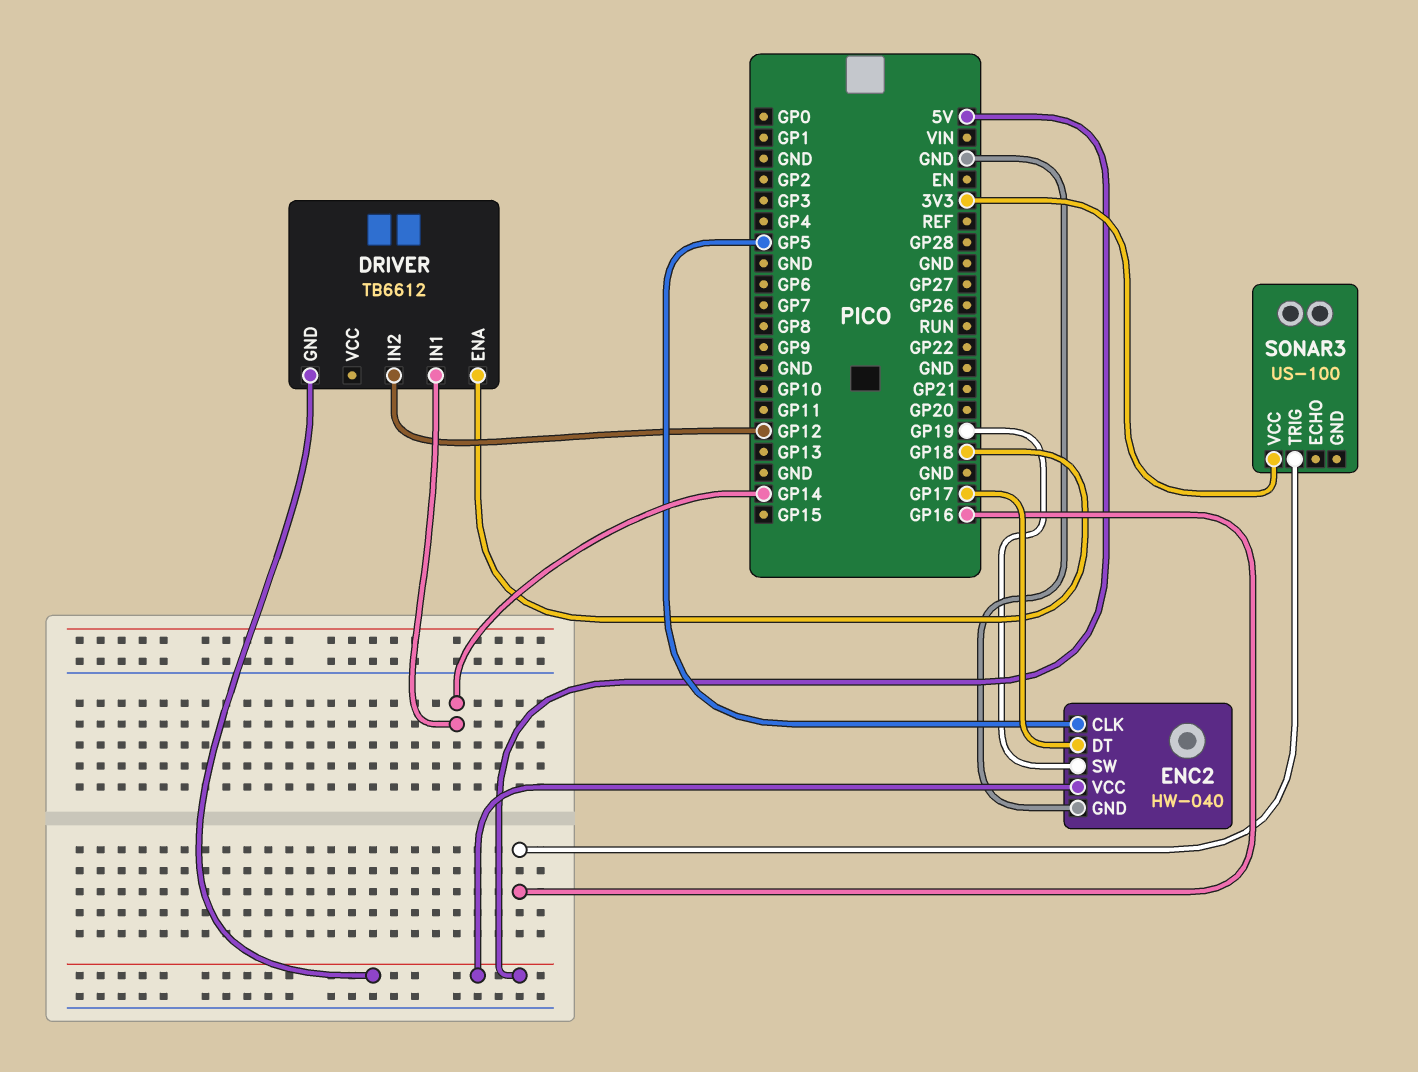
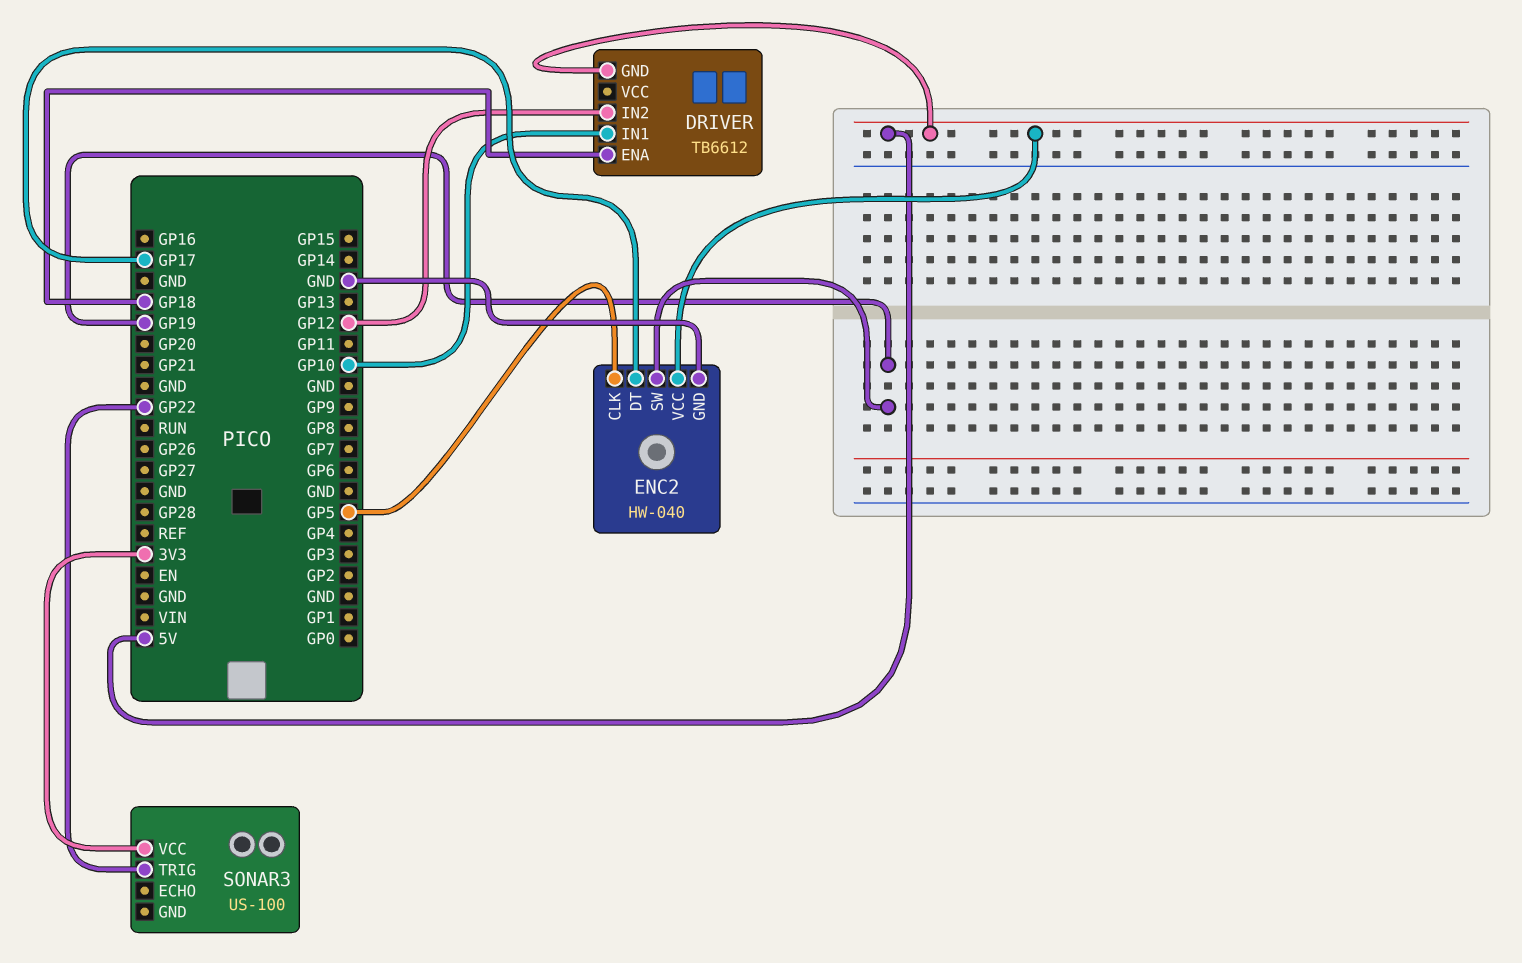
DRIVER pin IN1: GP14 -> GP10
SONAR3 pin TRIG: GP16 -> GP22

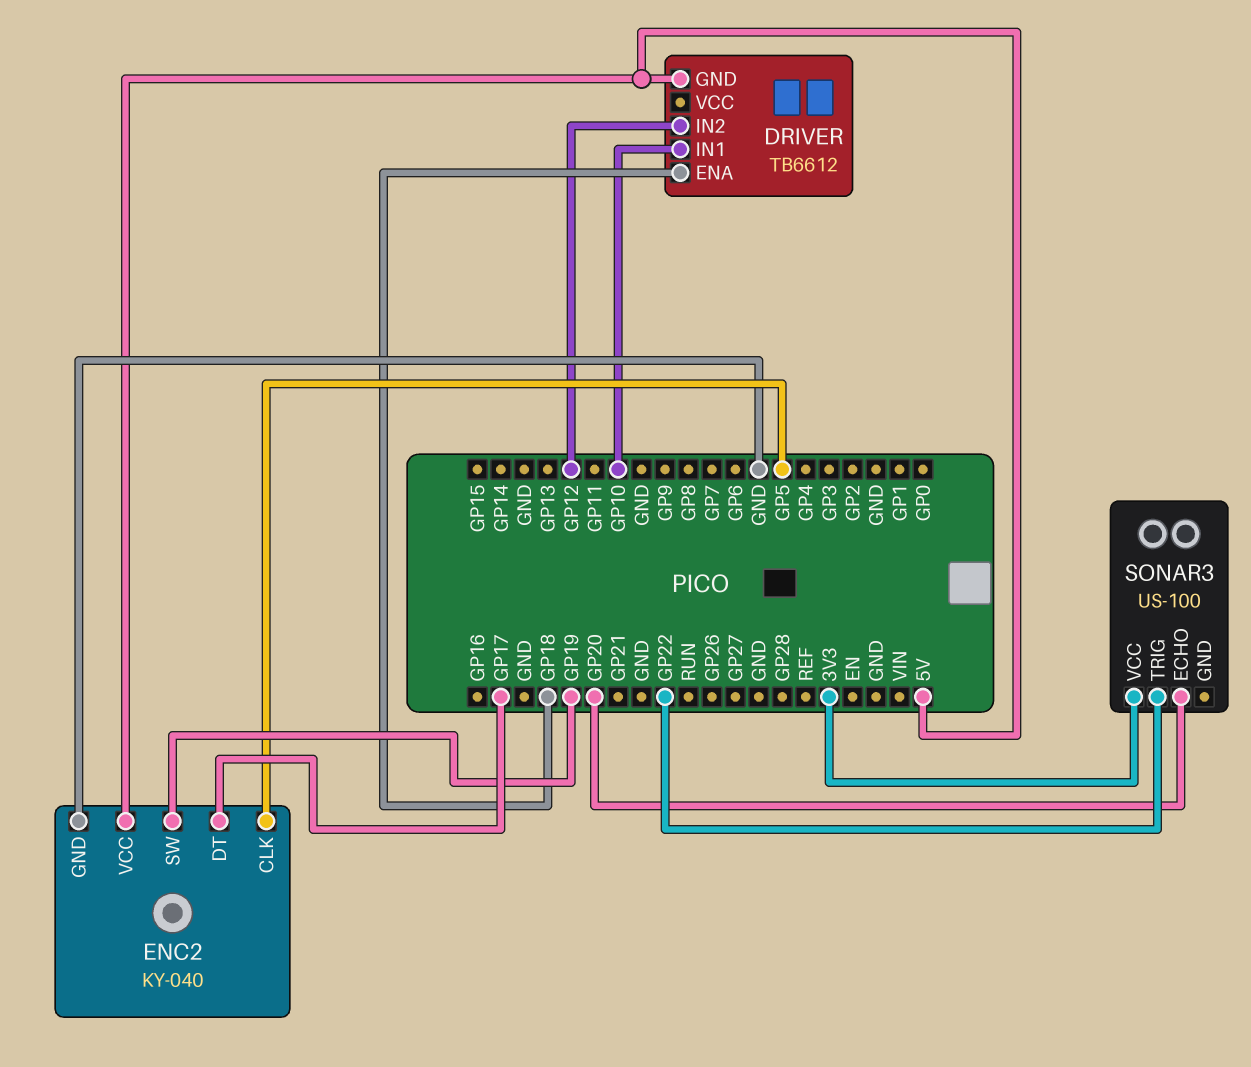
ENC2: HW-040 -> KY-040
SONAR3 pin ECHO: none -> GP20

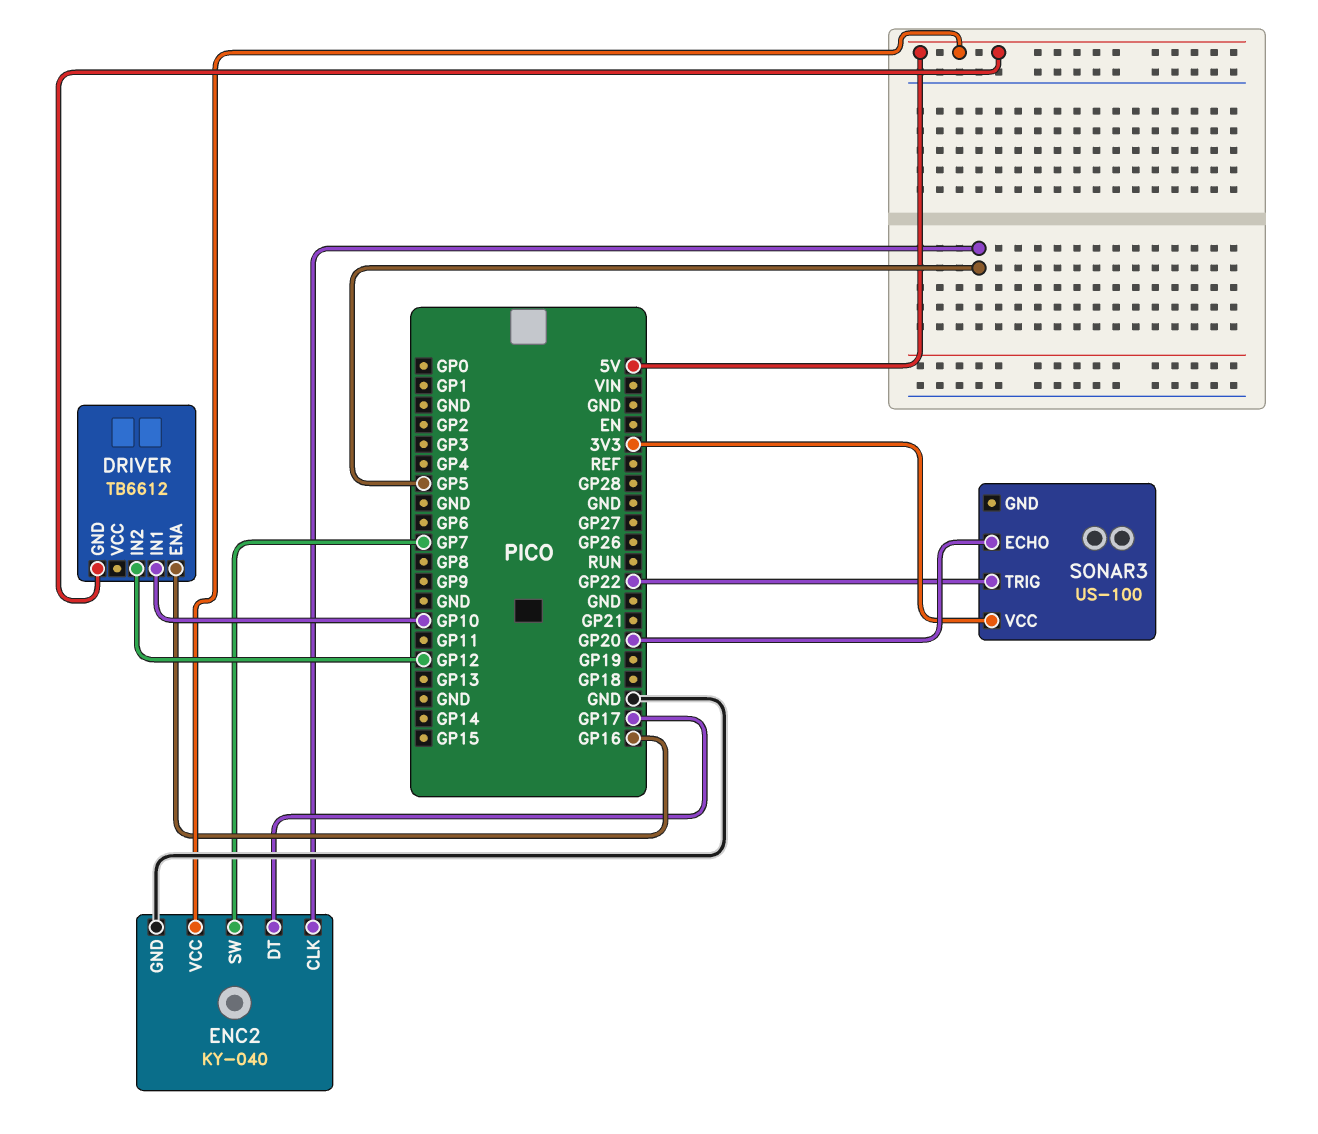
DRIVER pin ENA: GP18 -> GP16
ENC2 pin SW: GP19 -> GP7

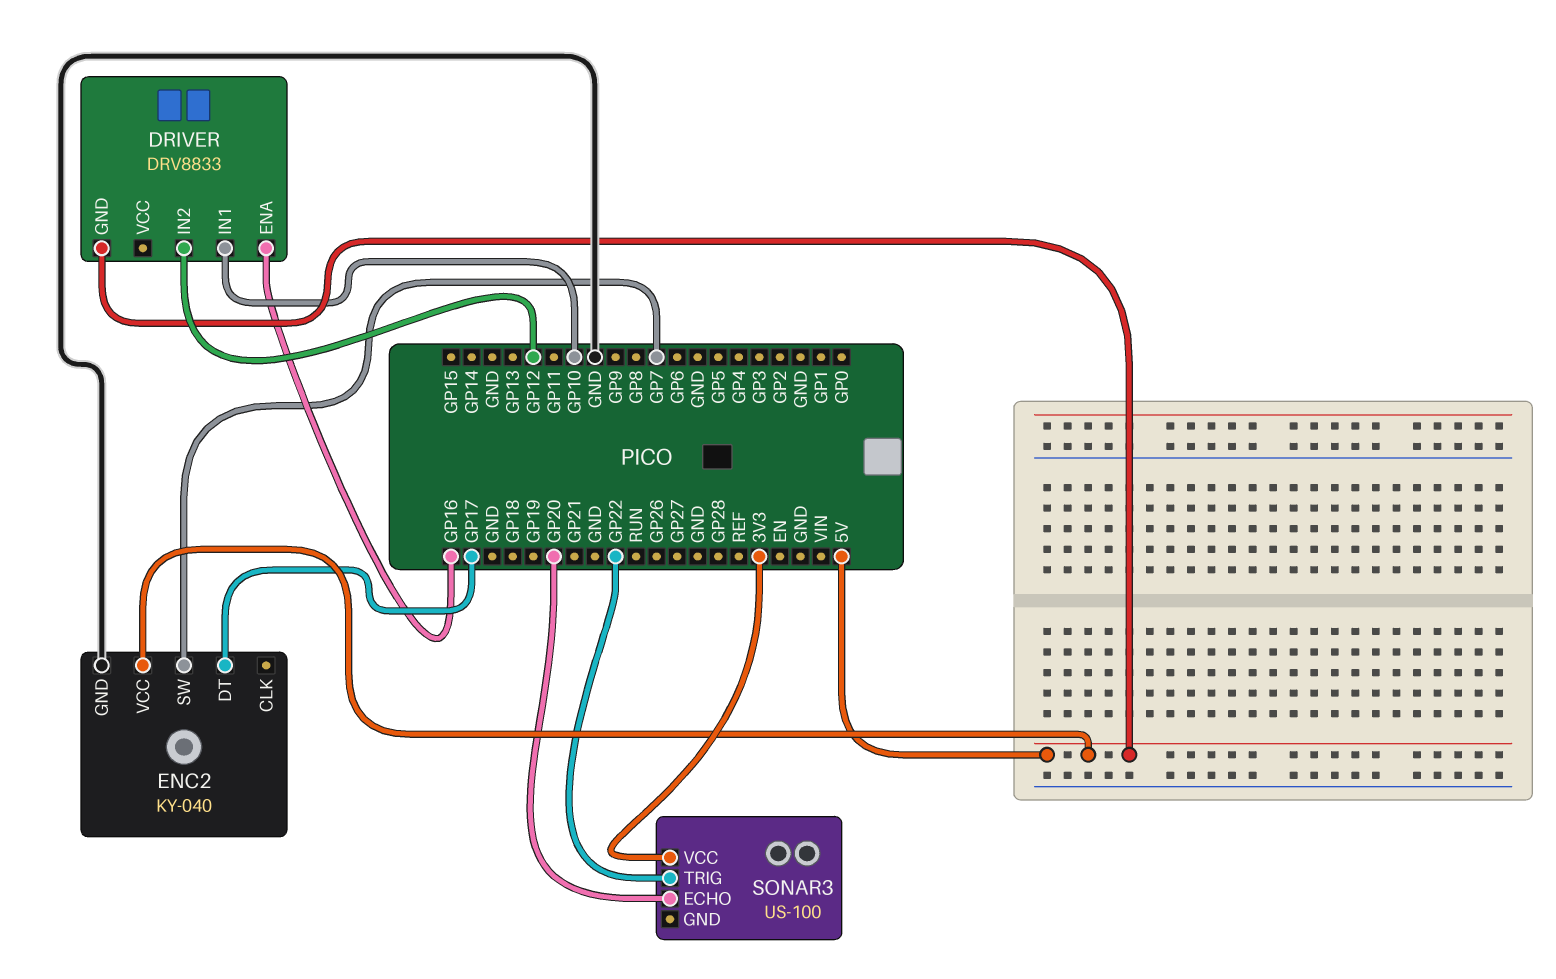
DRIVER: TB6612 -> DRV8833
ENC2 pin CLK: GP5 -> none

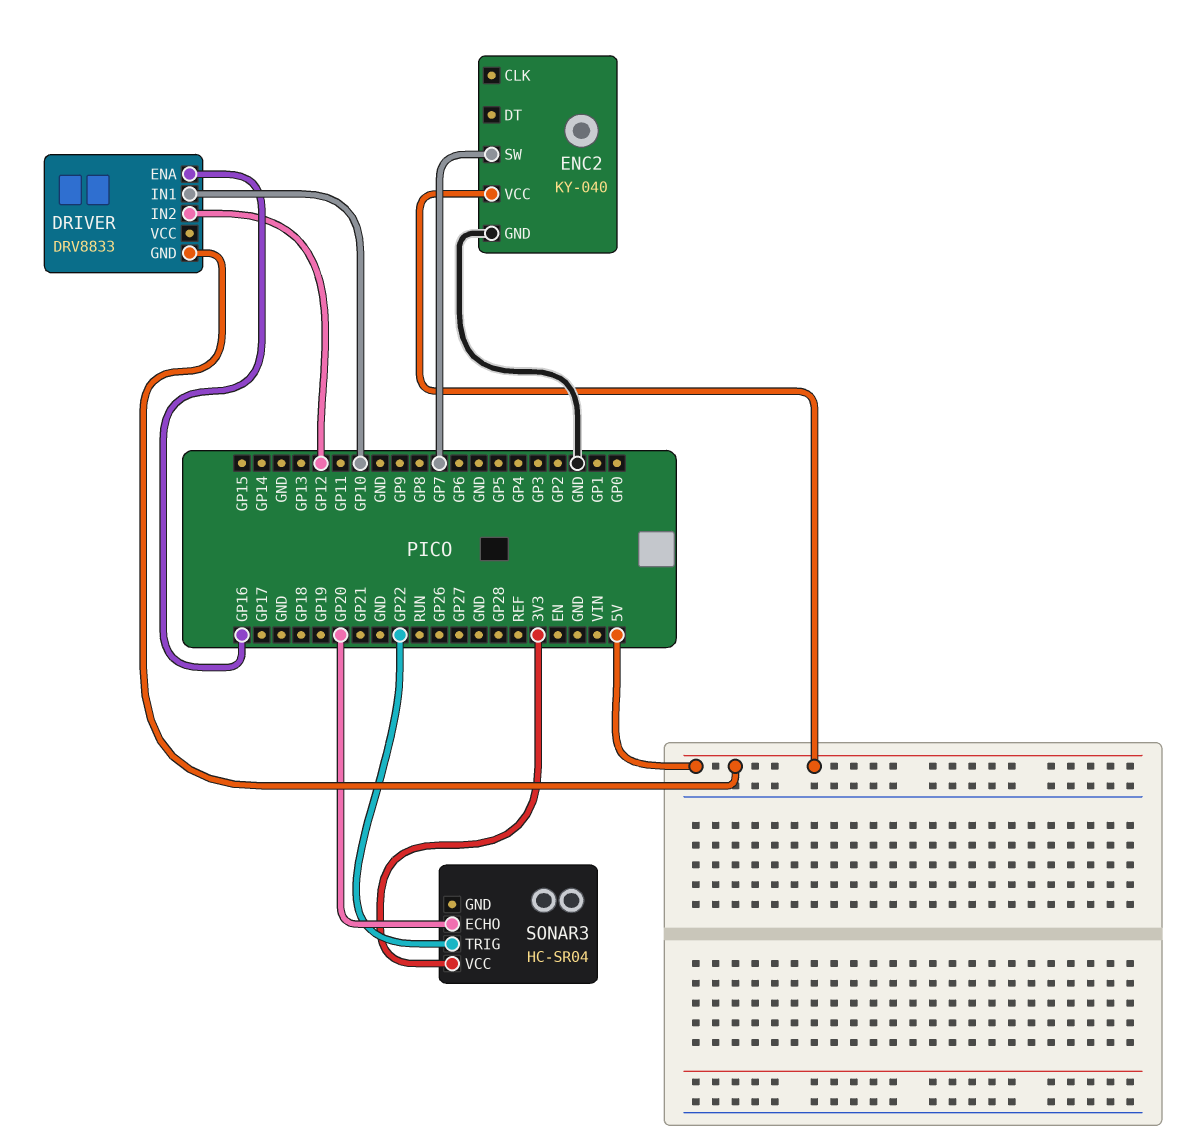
ENC2 pin DT: GP17 -> none
SONAR3: US-100 -> HC-SR04

